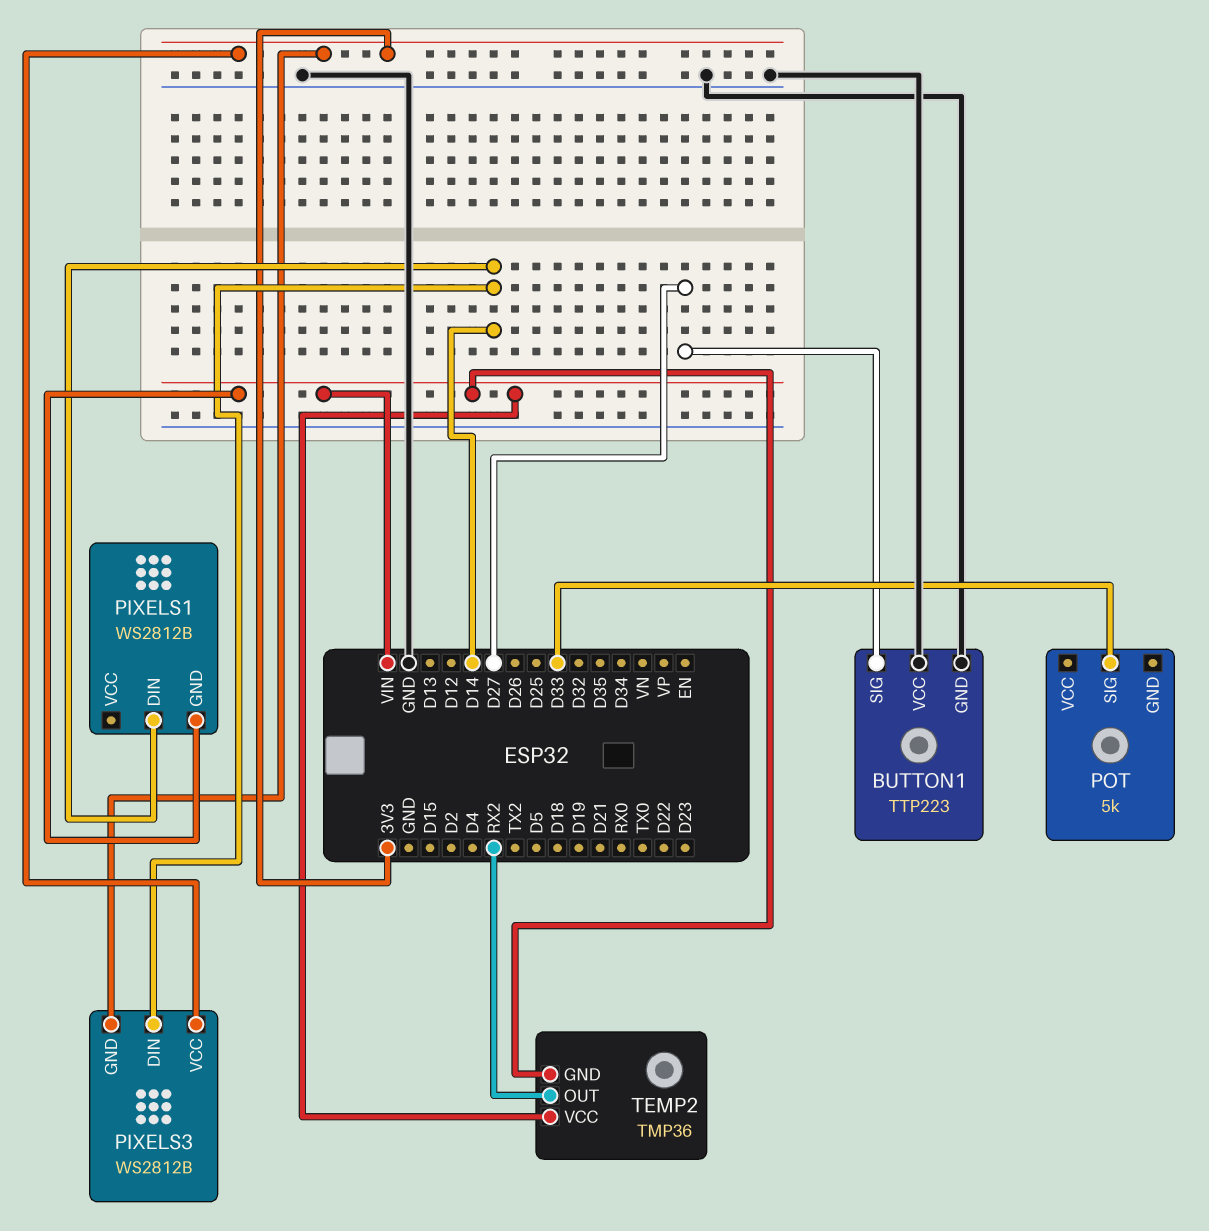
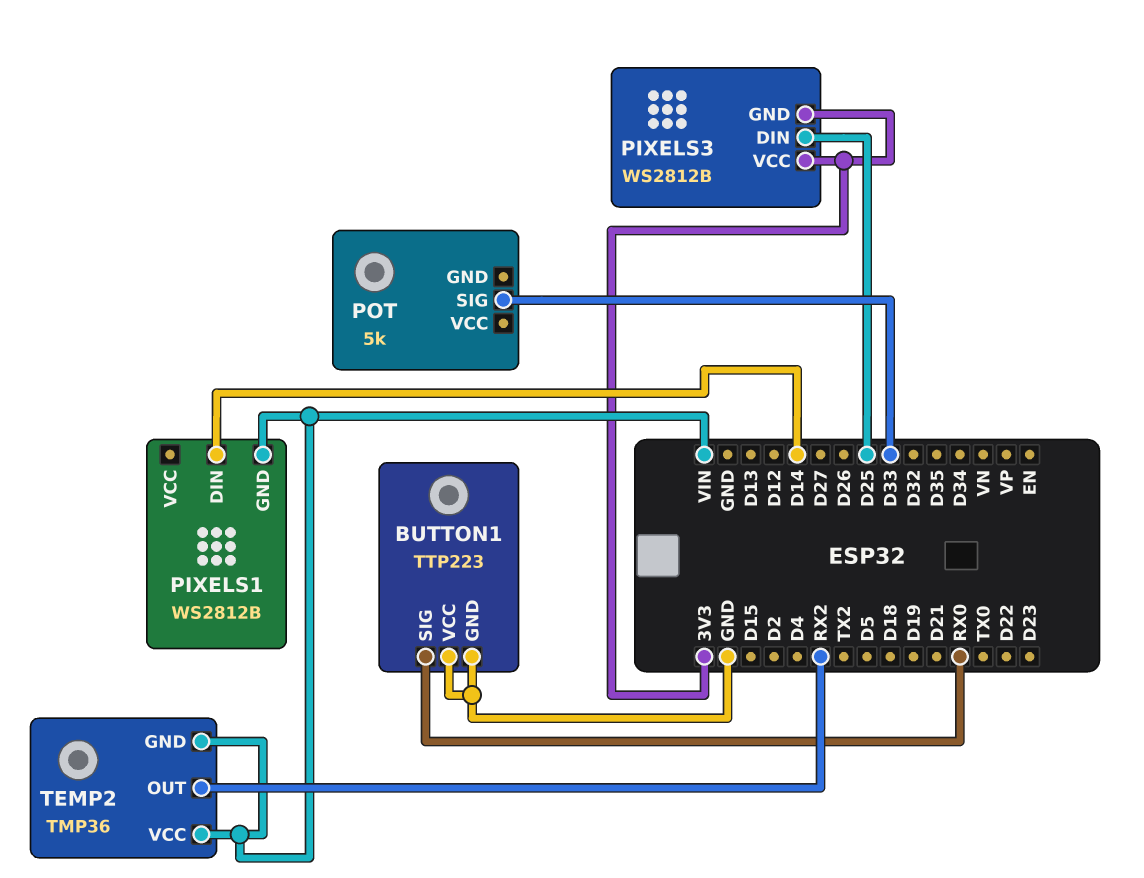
BUTTON1 pin SIG: D27 -> RX0
PIXELS3 pin DIN: D14 -> D25

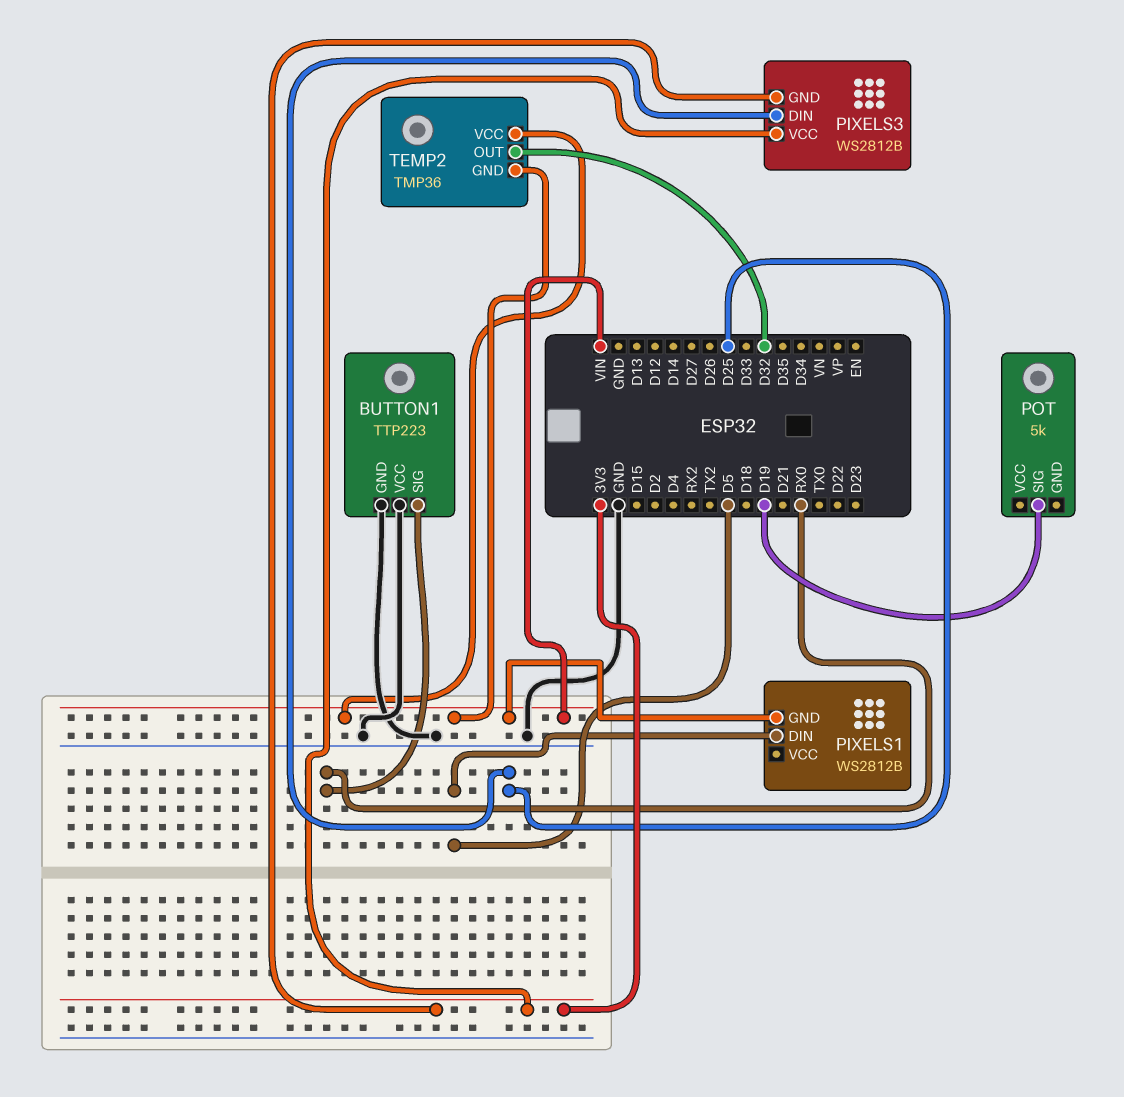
PIXELS1 pin DIN: D14 -> D5
POT pin SIG: D33 -> D19
TEMP2 pin OUT: RX2 -> D32

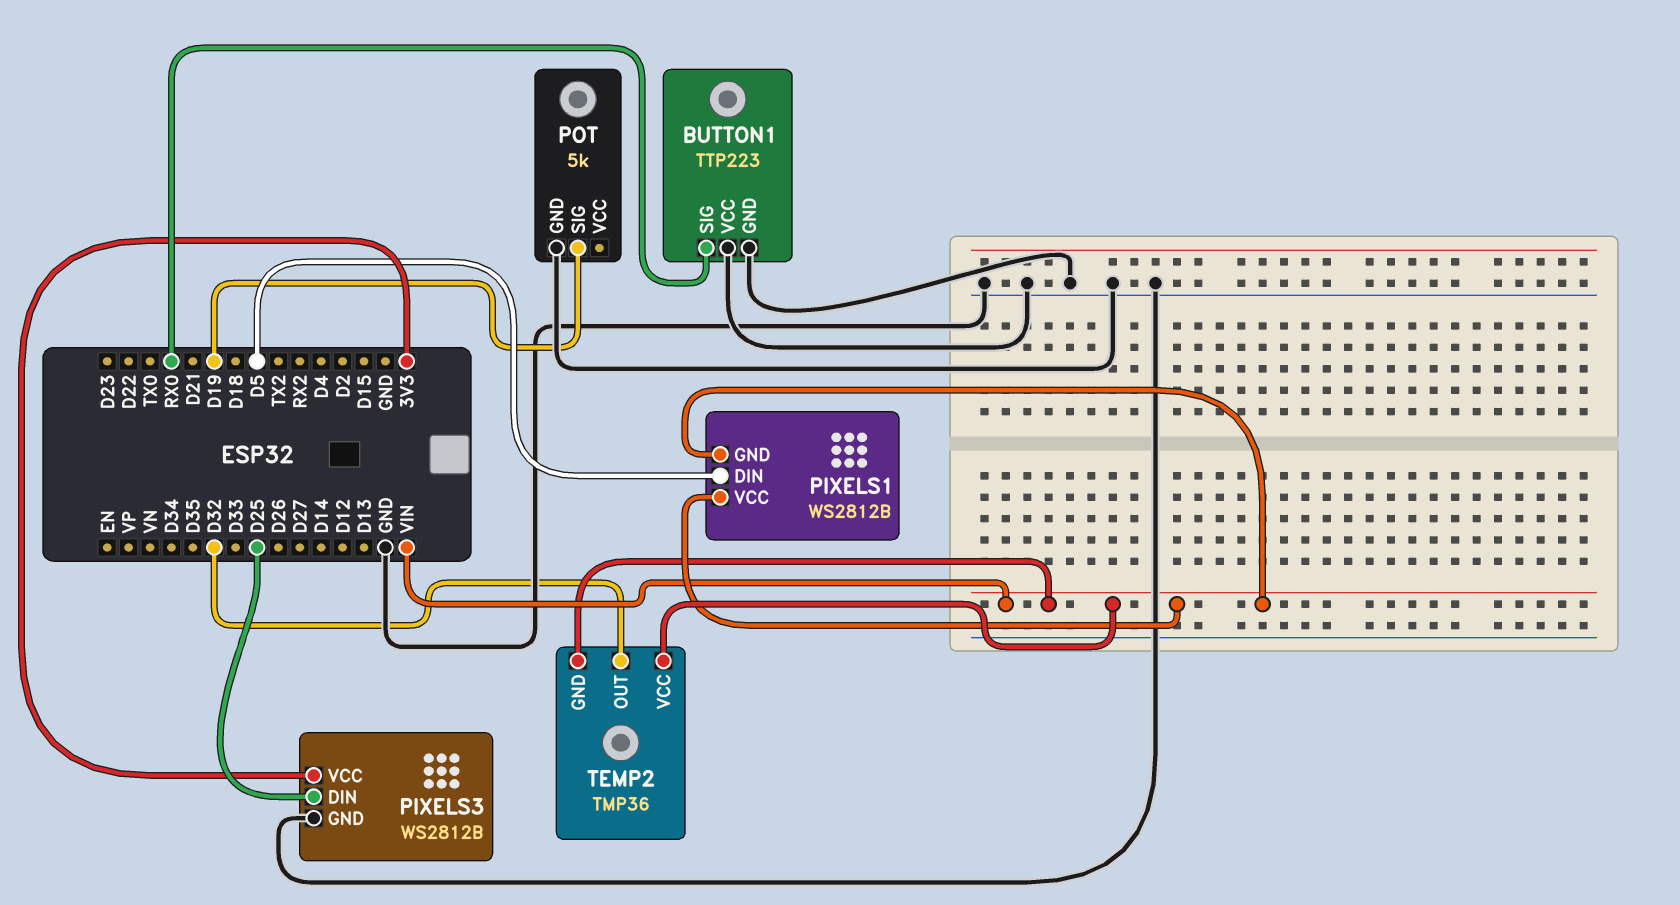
PIXELS1 pin VCC: none -> VIN
PIXELS3 pin GND: 3V3 -> GND
POT pin GND: none -> GND

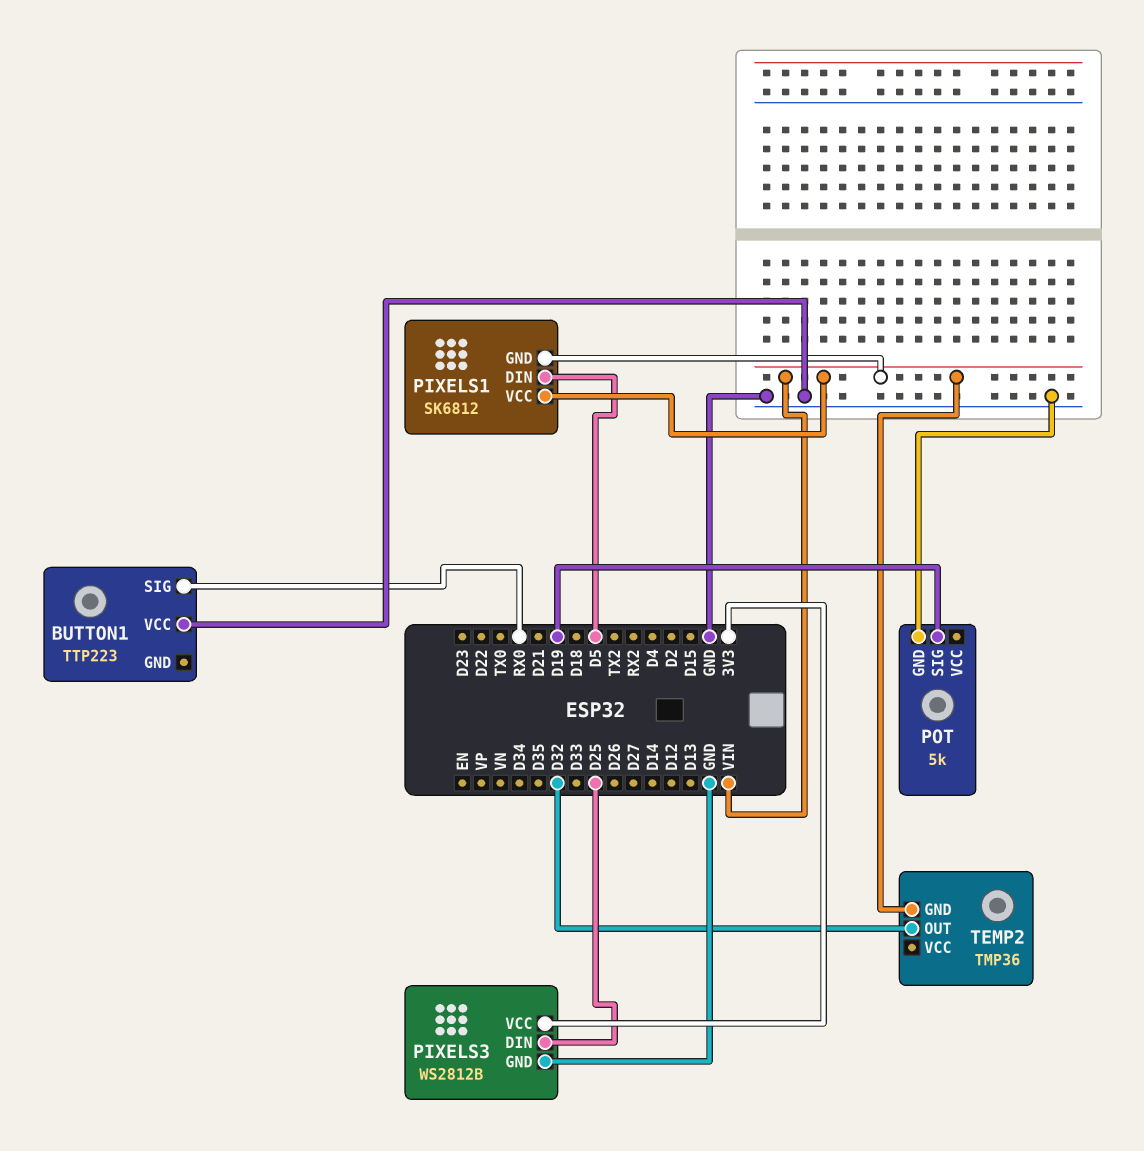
BUTTON1 pin GND: GND -> none
PIXELS1: WS2812B -> SK6812
TEMP2 pin VCC: VIN -> none

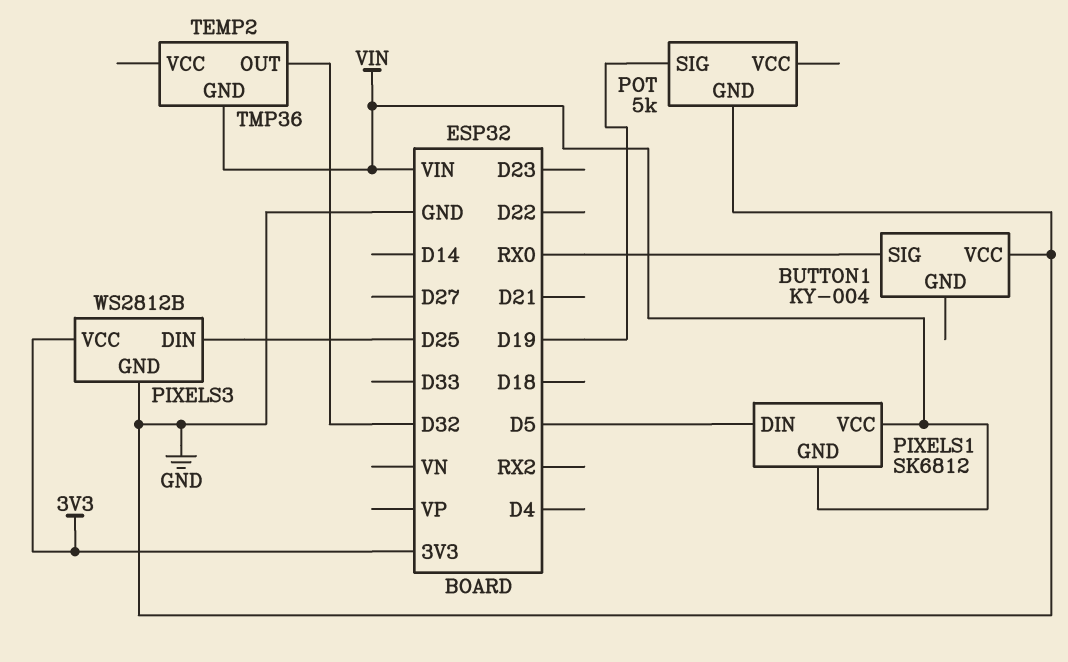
BUTTON1: TTP223 -> KY-004

